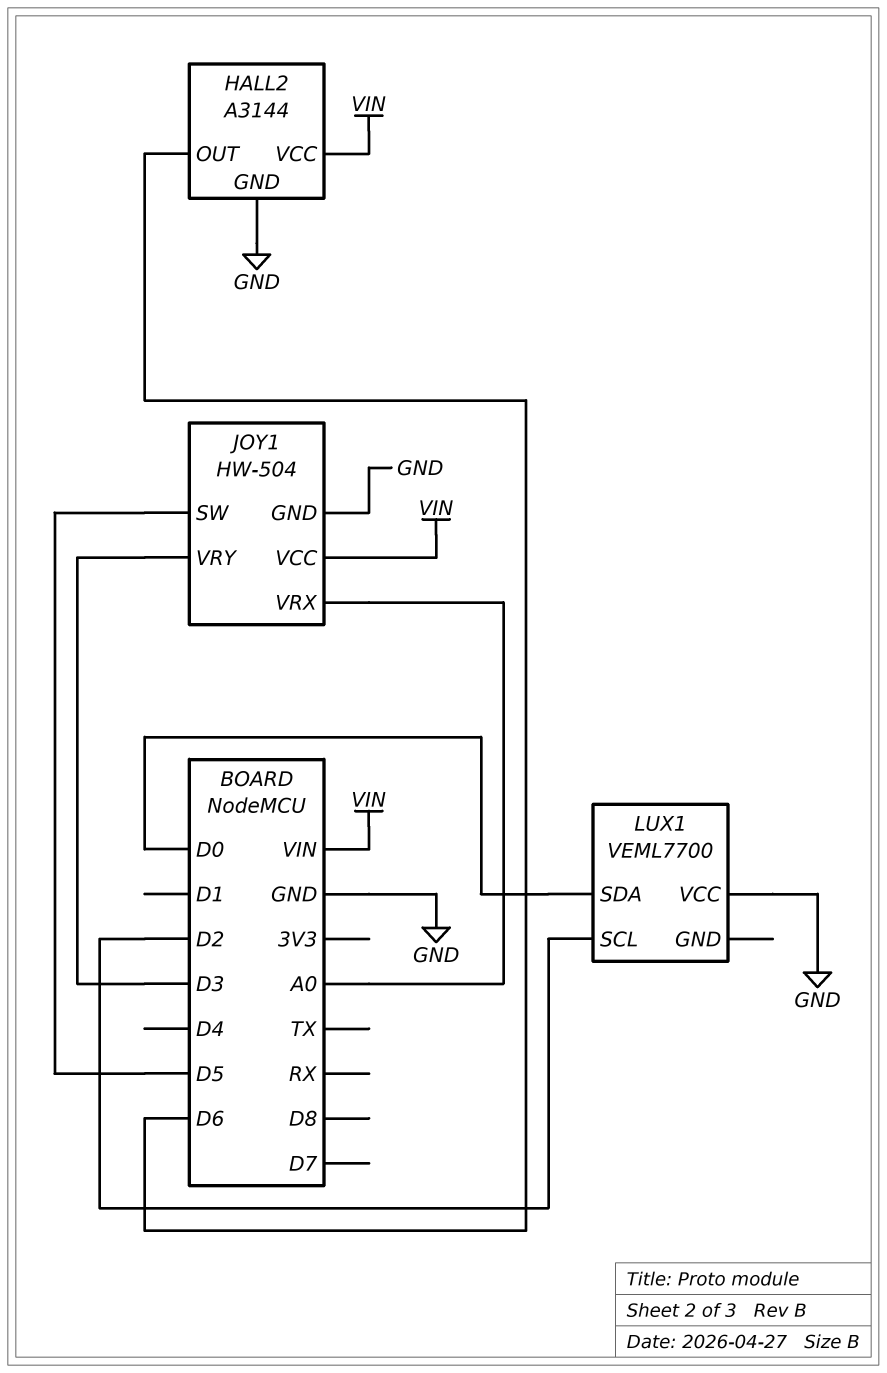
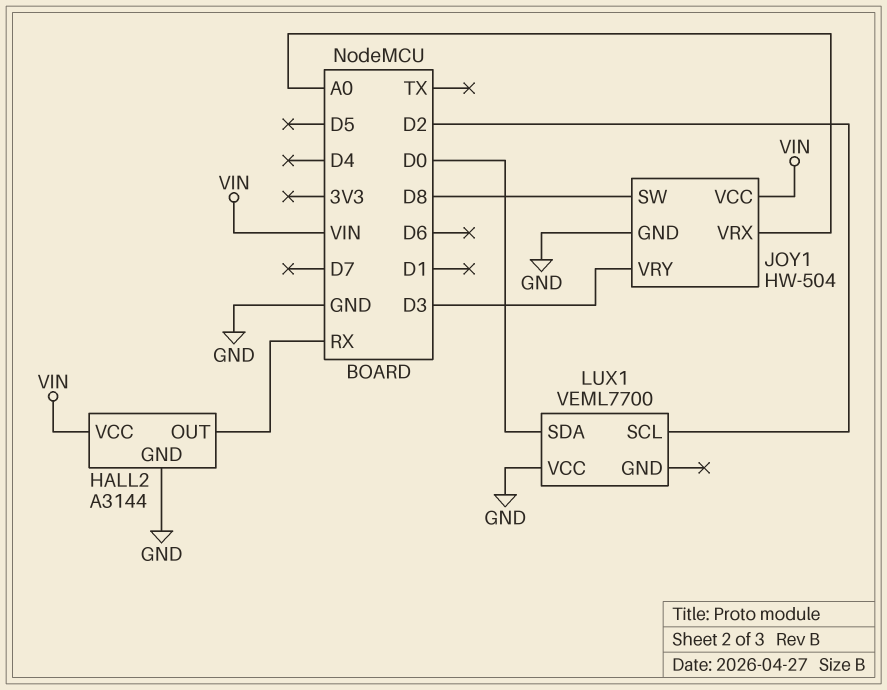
HALL2 pin OUT: D6 -> RX
JOY1 pin SW: D5 -> D8

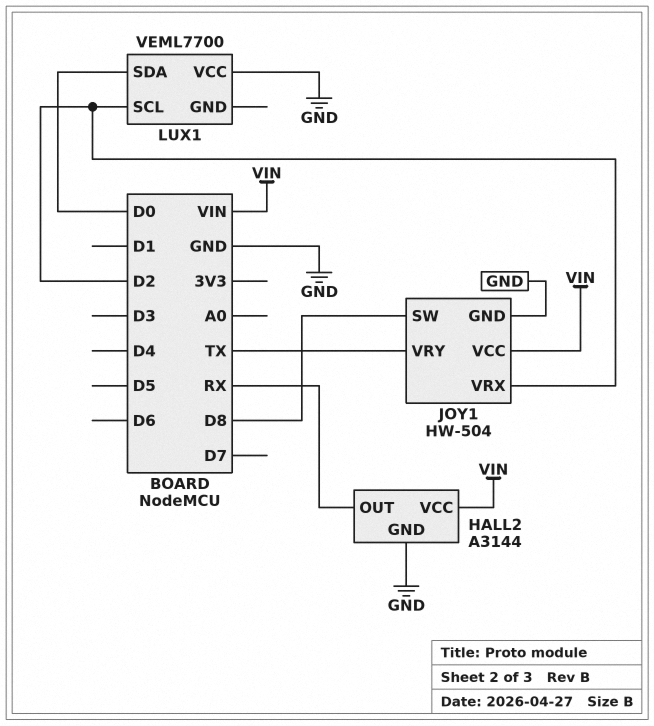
JOY1 pin VRX: A0 -> D2
JOY1 pin VRY: D3 -> TX

